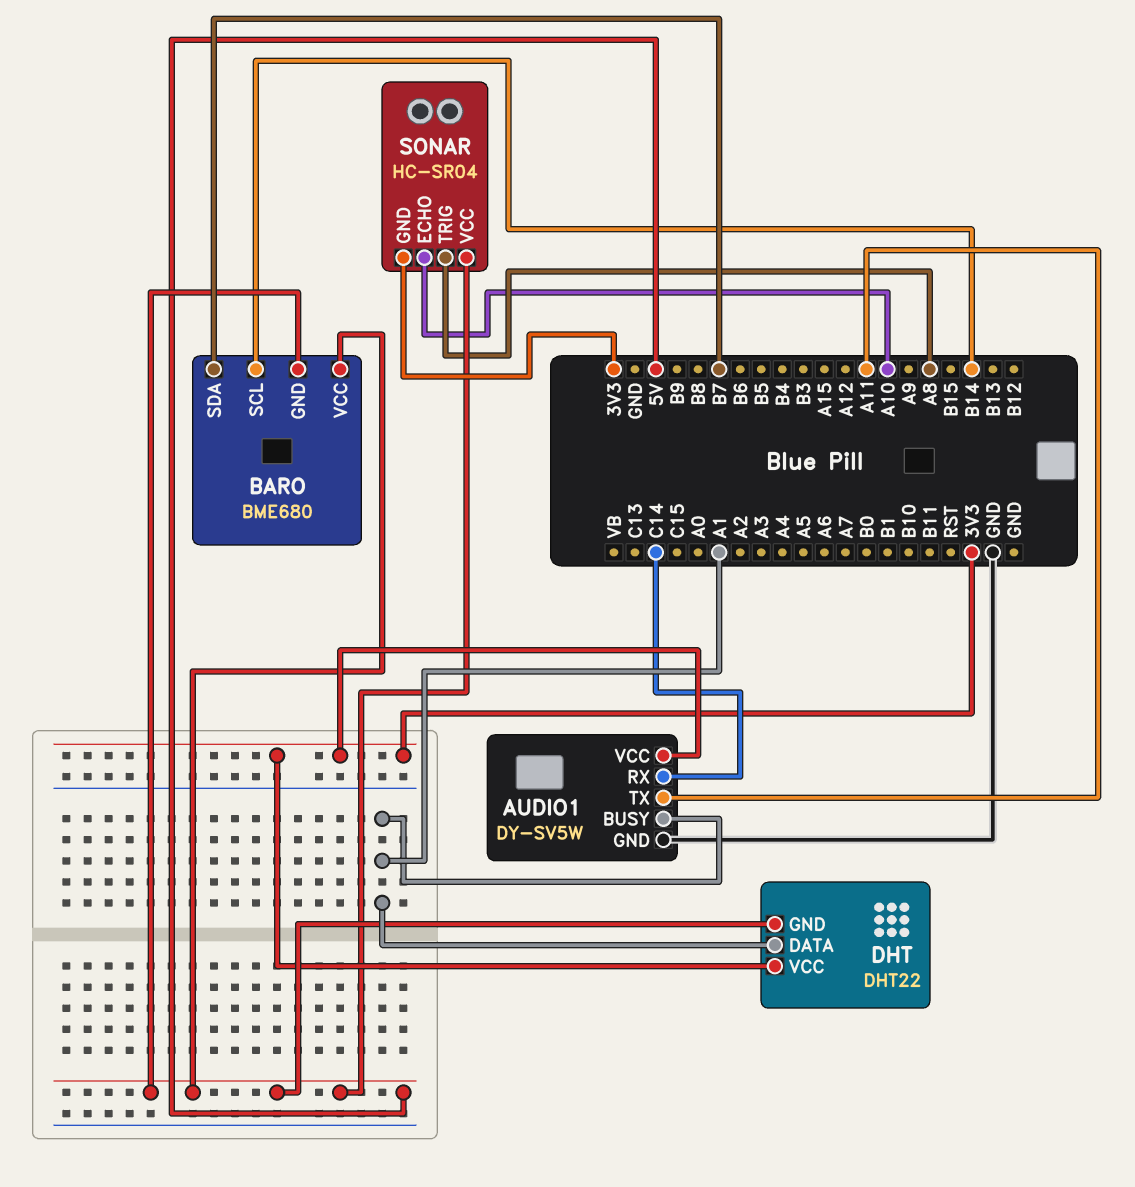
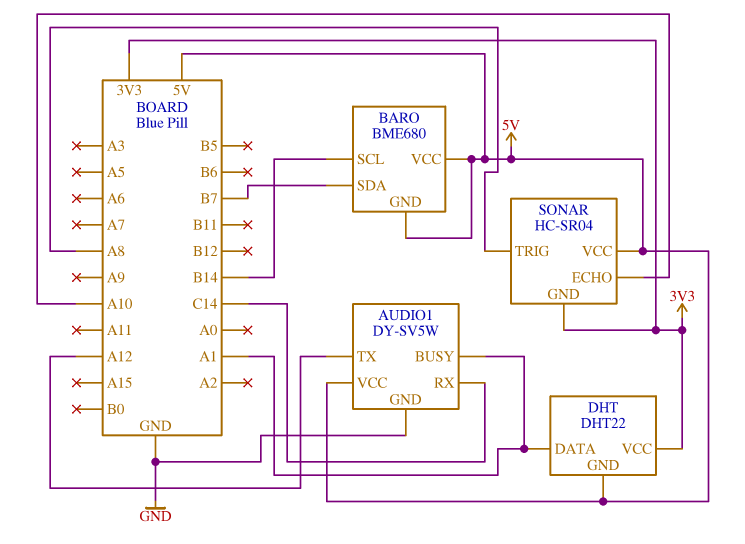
AUDIO1 pin TX: A11 -> A12
AUDIO1 pin VCC: 3V3 -> 5V

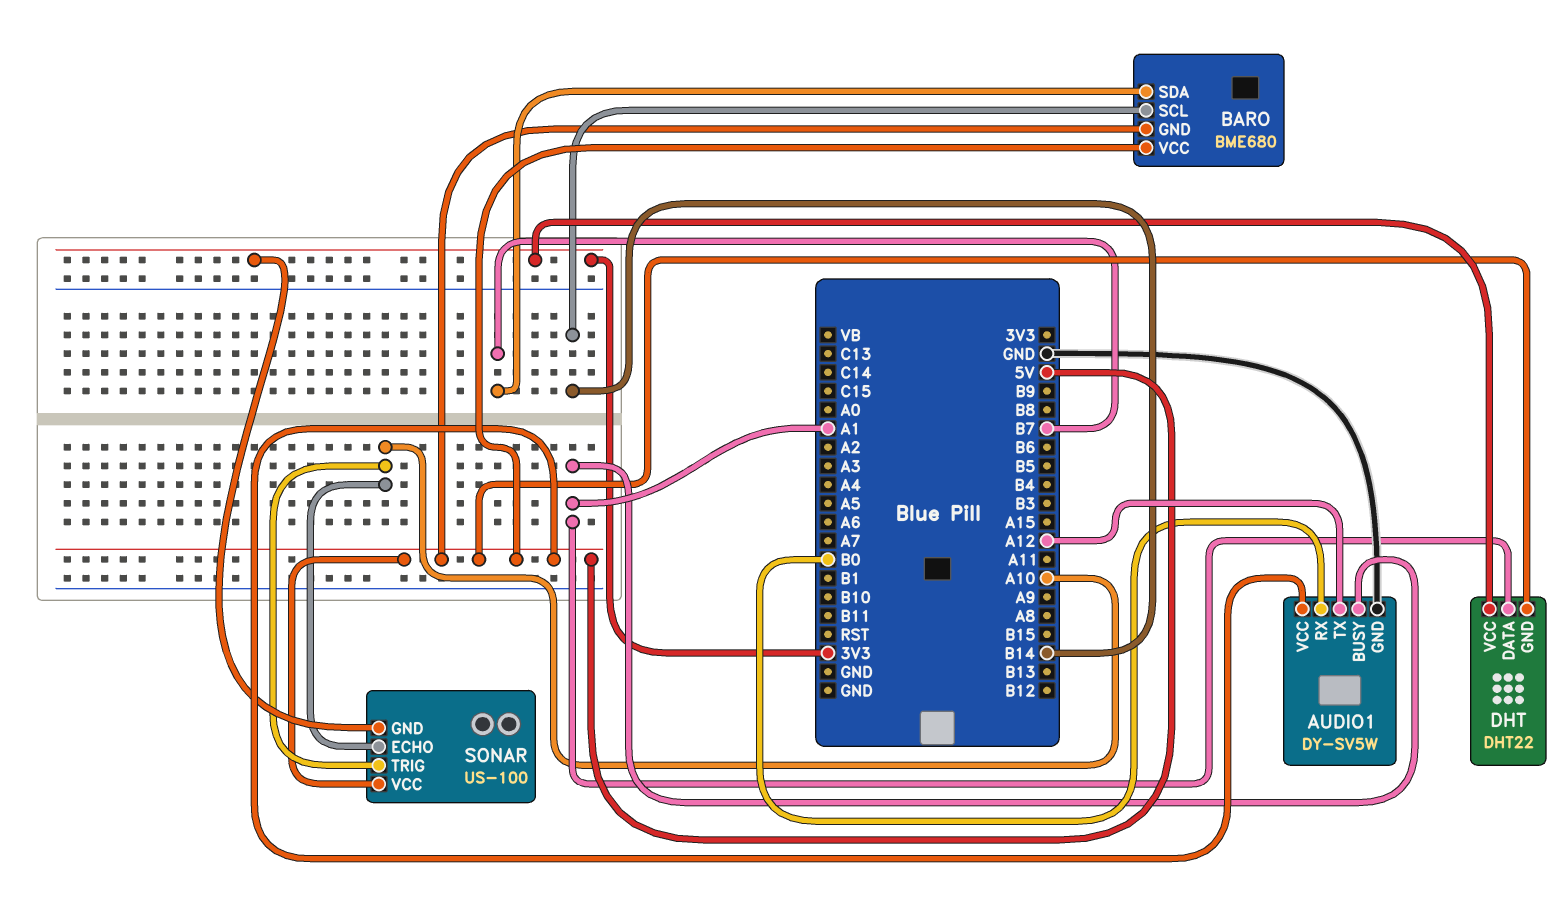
AUDIO1 pin RX: C14 -> B0
SONAR: HC-SR04 -> US-100
SONAR pin TRIG: A8 -> A10

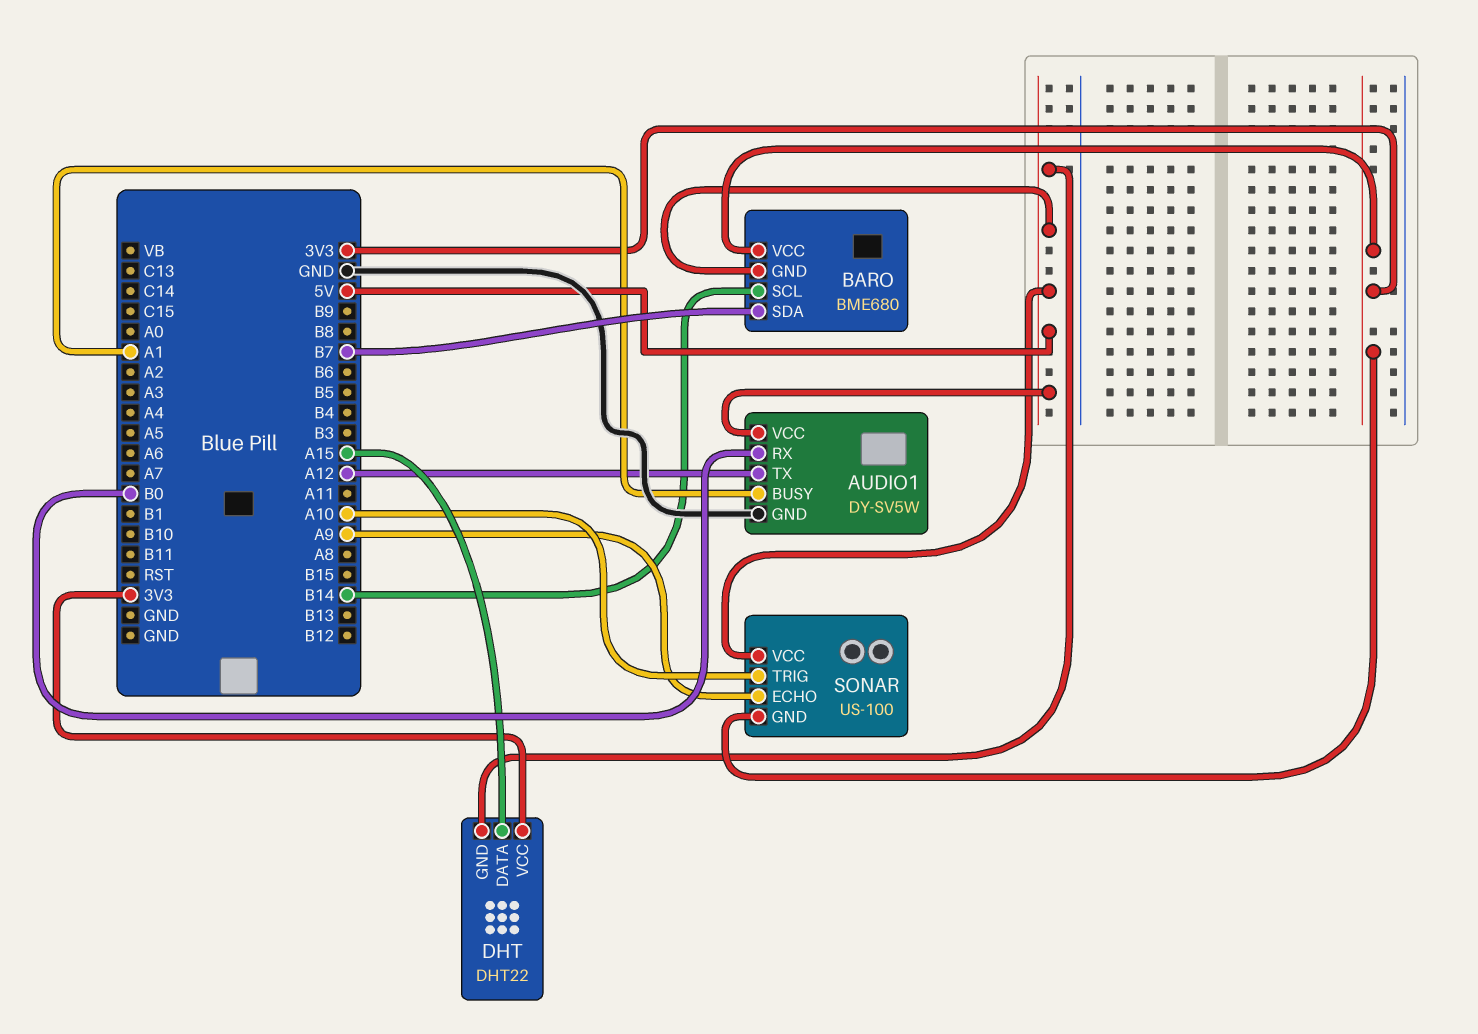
BARO pin VCC: 5V -> 3V3
DHT pin DATA: A1 -> A15
SONAR pin ECHO: A10 -> A9

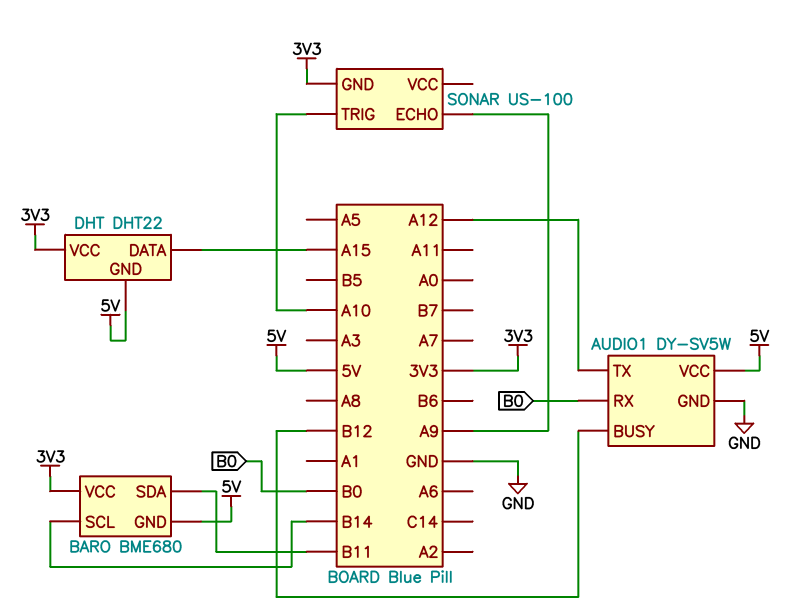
AUDIO1 pin BUSY: A1 -> B12
BARO pin SDA: B7 -> B11
SONAR pin VCC: 5V -> none

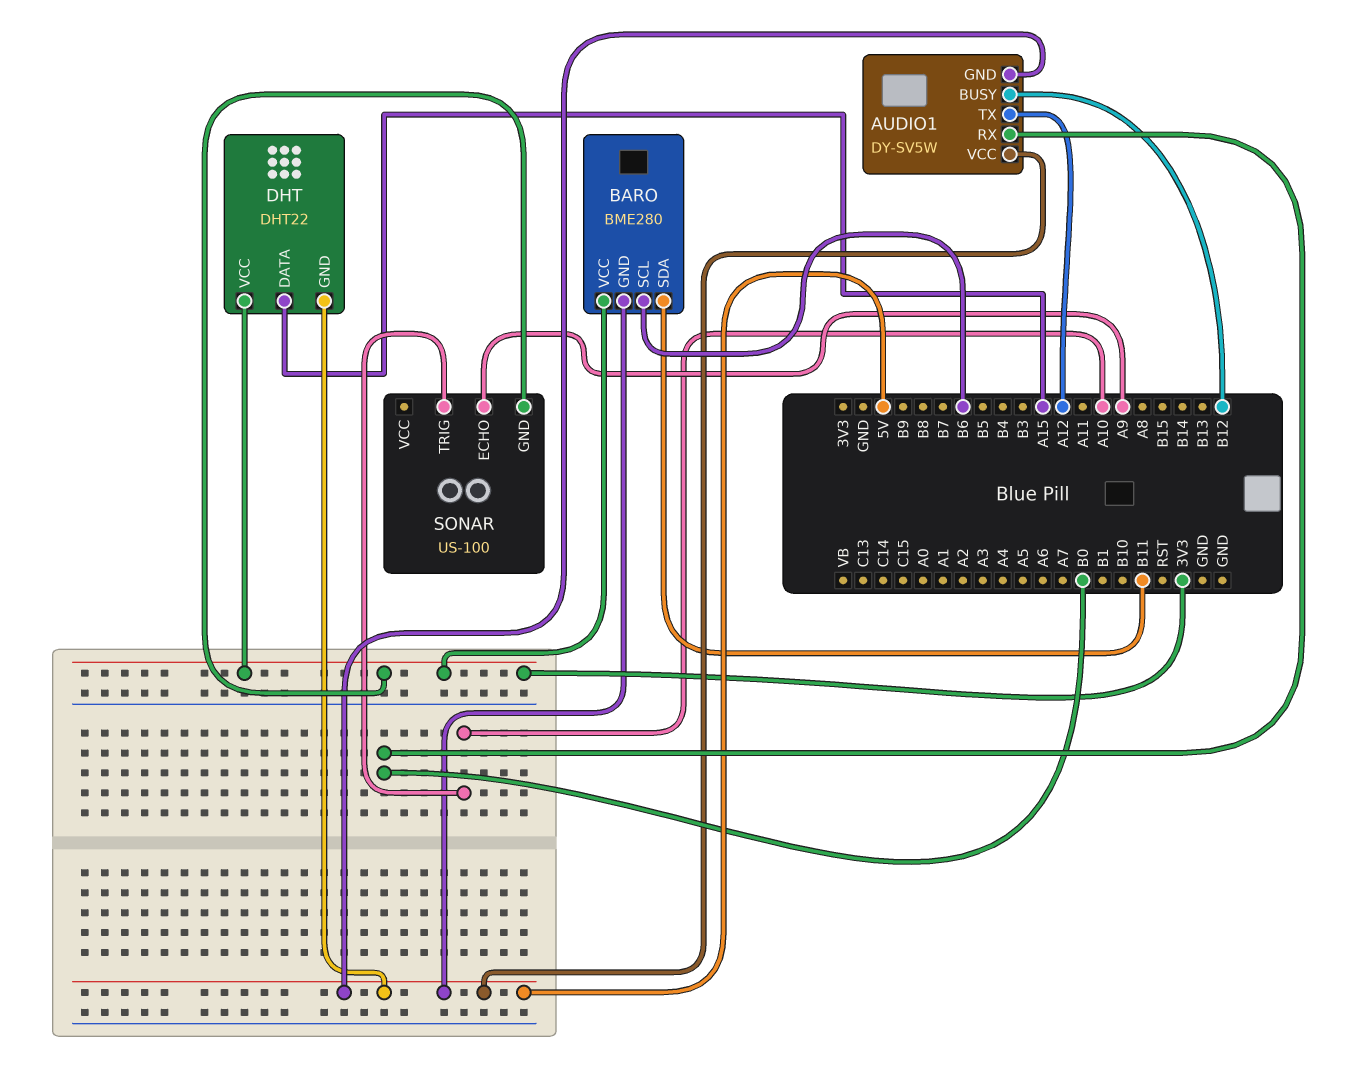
AUDIO1 pin GND: GND -> 5V
BARO: BME680 -> BME280
BARO pin SCL: B14 -> B6

